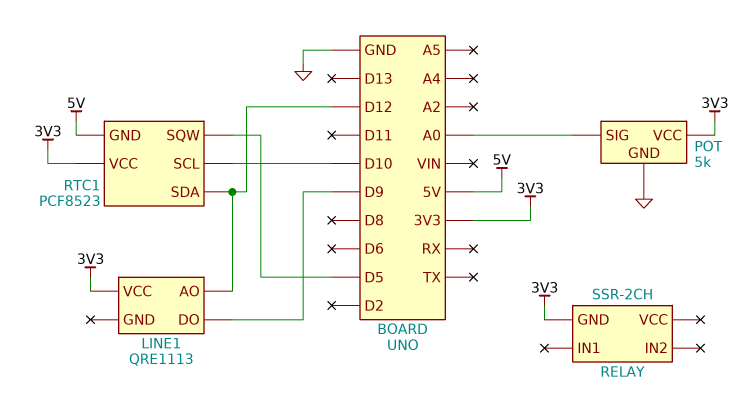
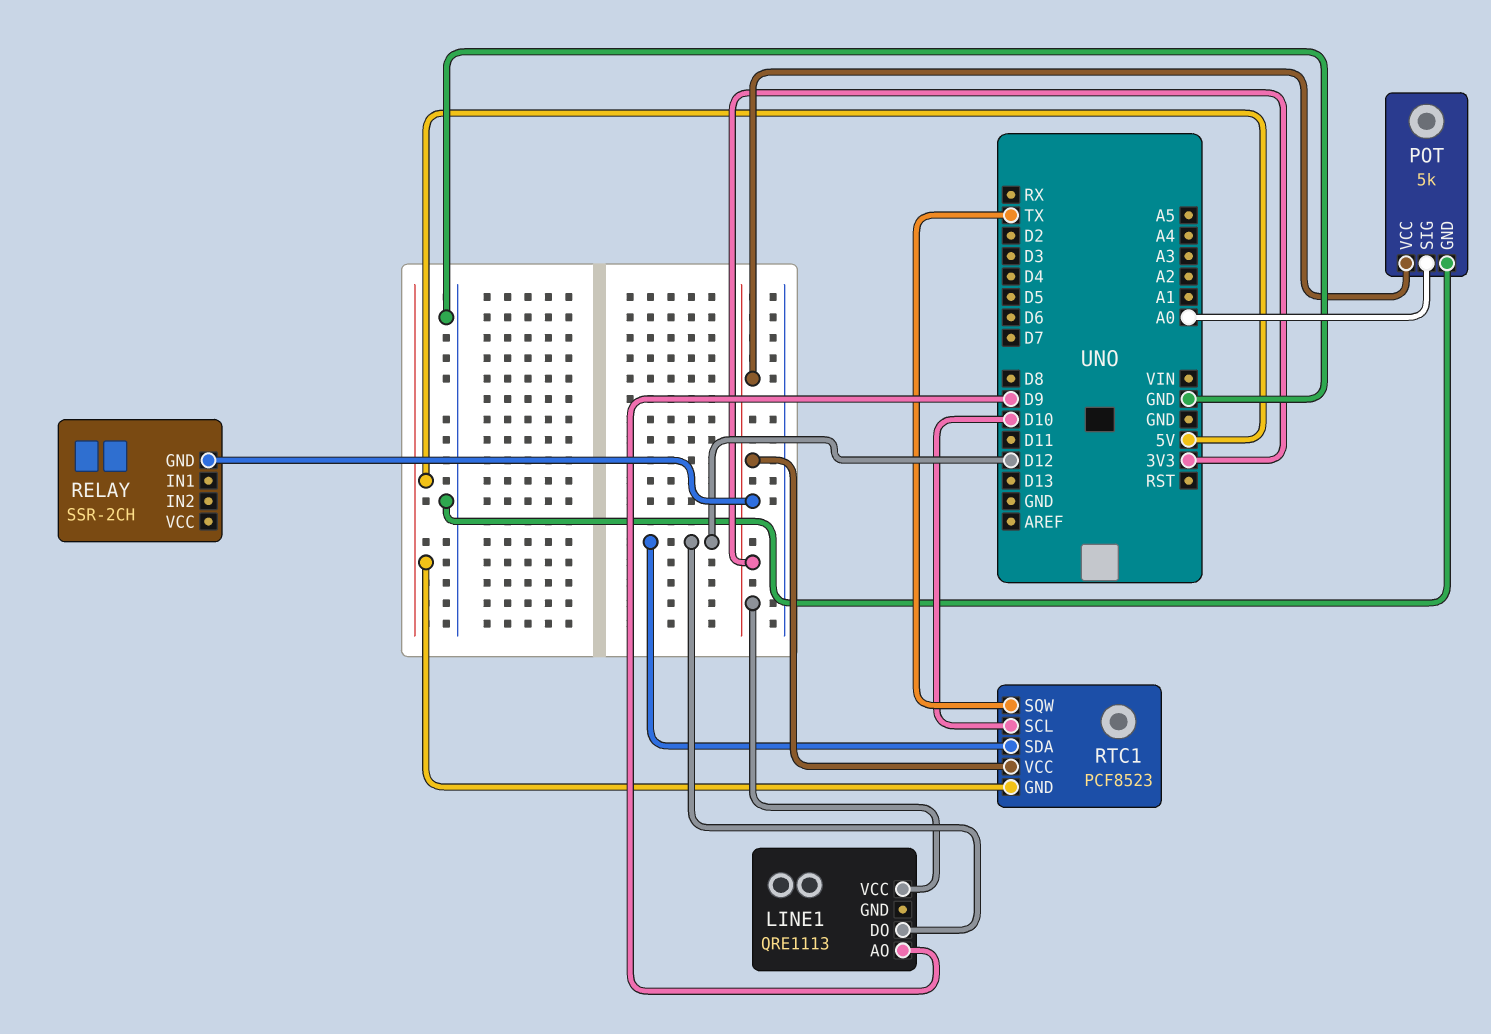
LINE1 pin AO: D12 -> D9
LINE1 pin DO: D9 -> D12
RTC1 pin SQW: D5 -> TX

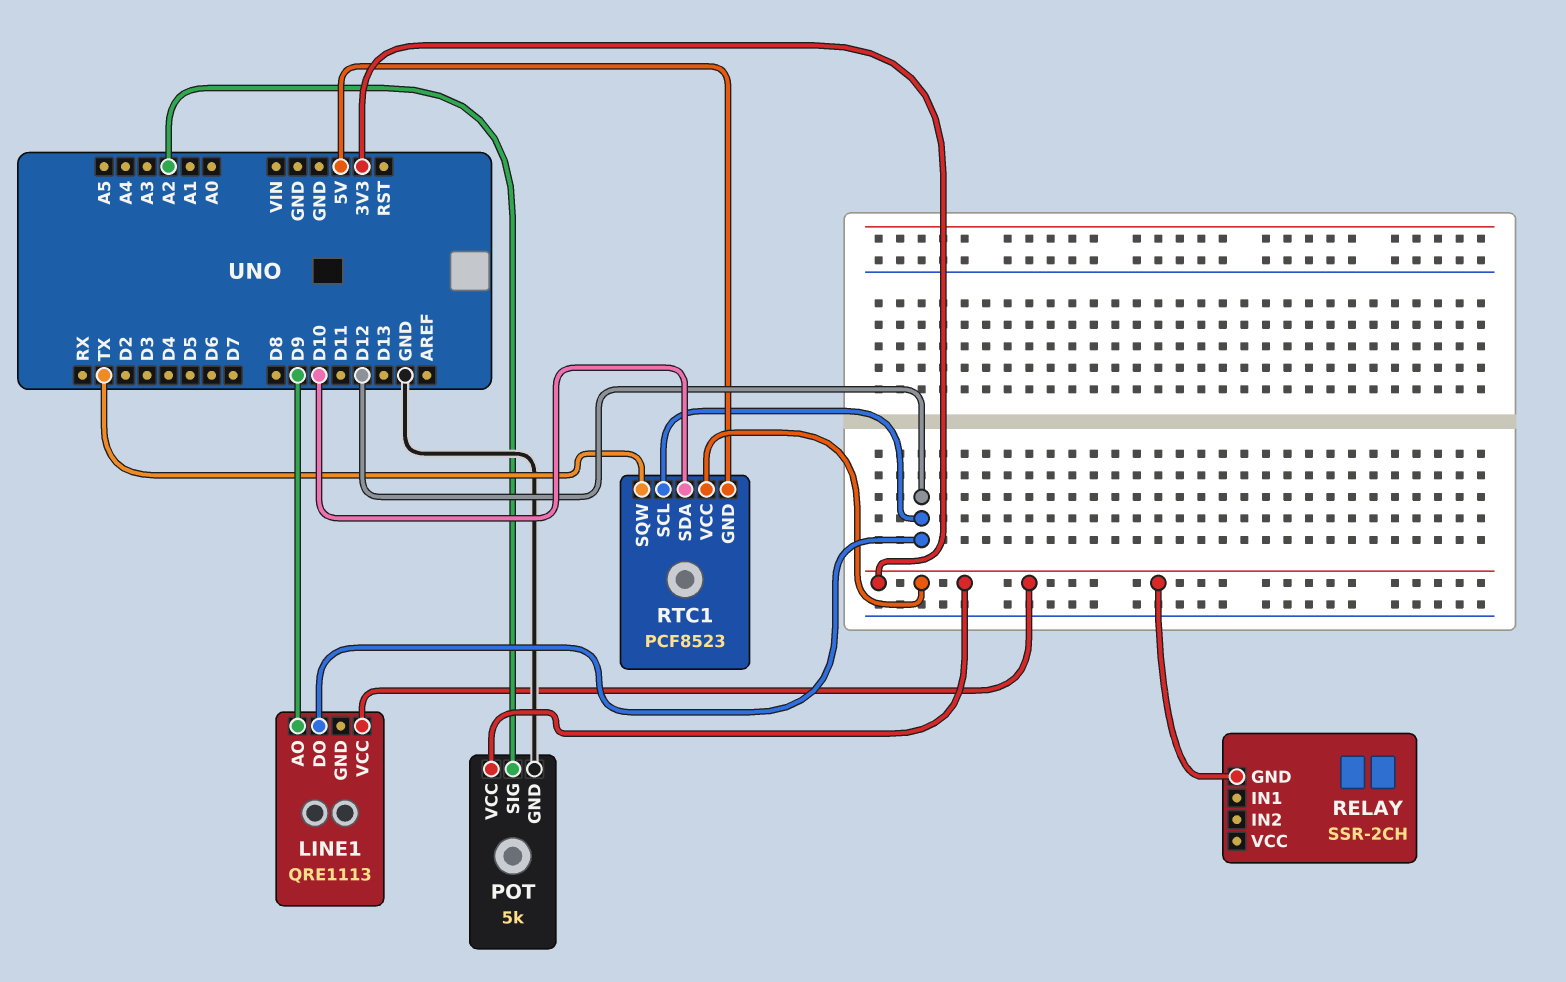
POT pin SIG: A0 -> A2
RTC1 pin SCL: D10 -> D12
RTC1 pin SDA: D12 -> D10

